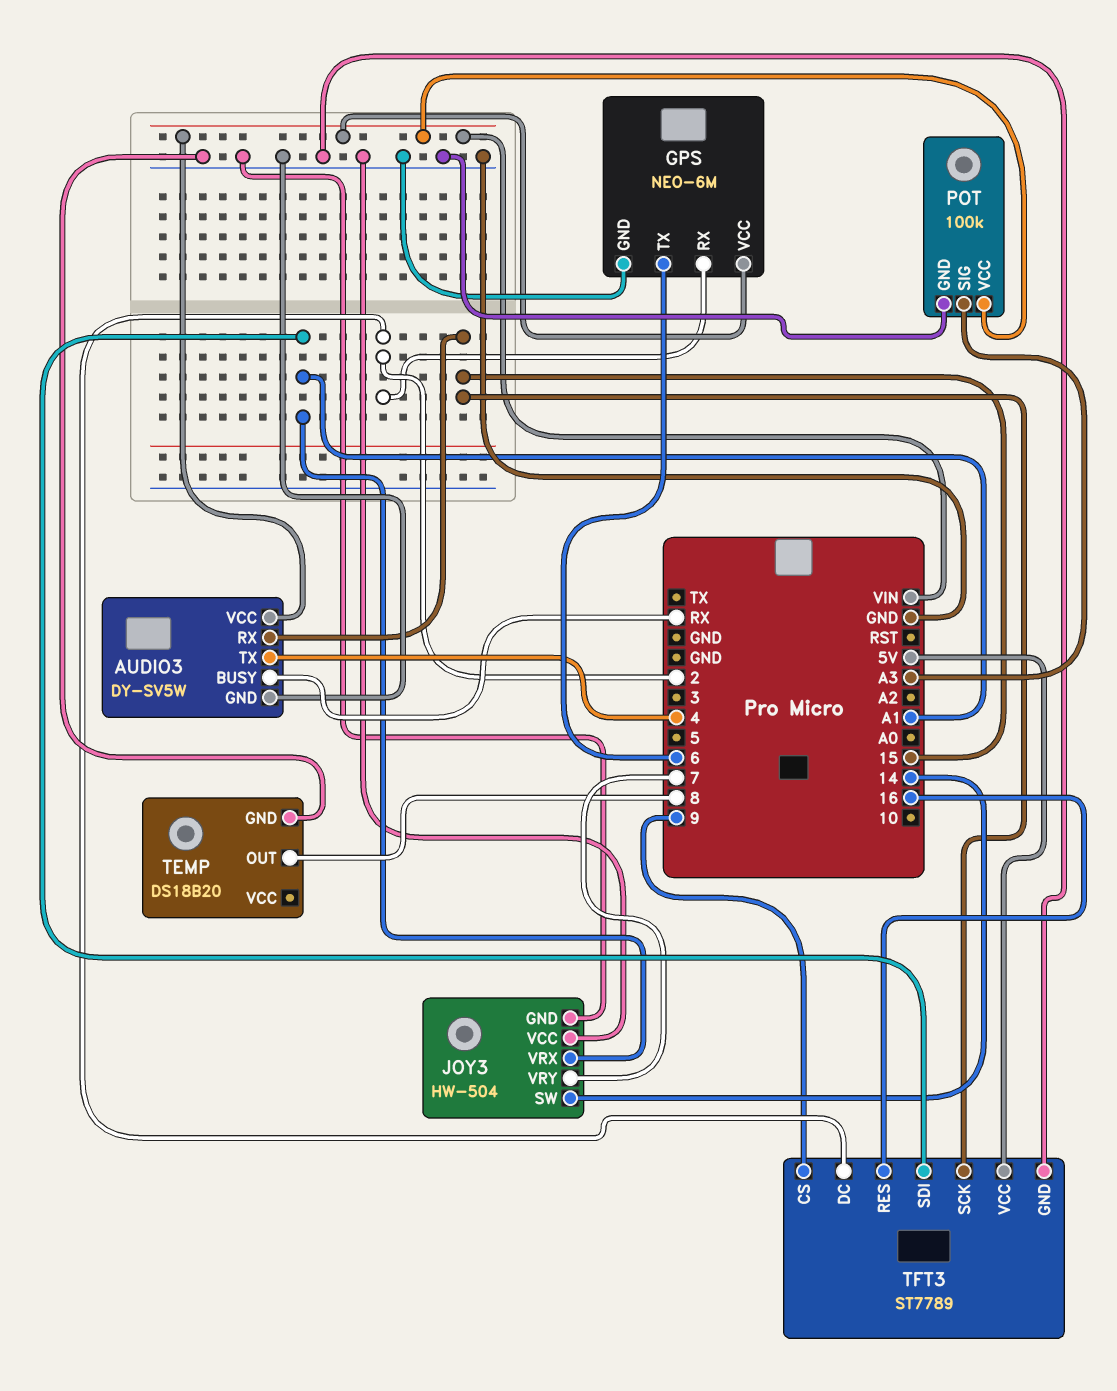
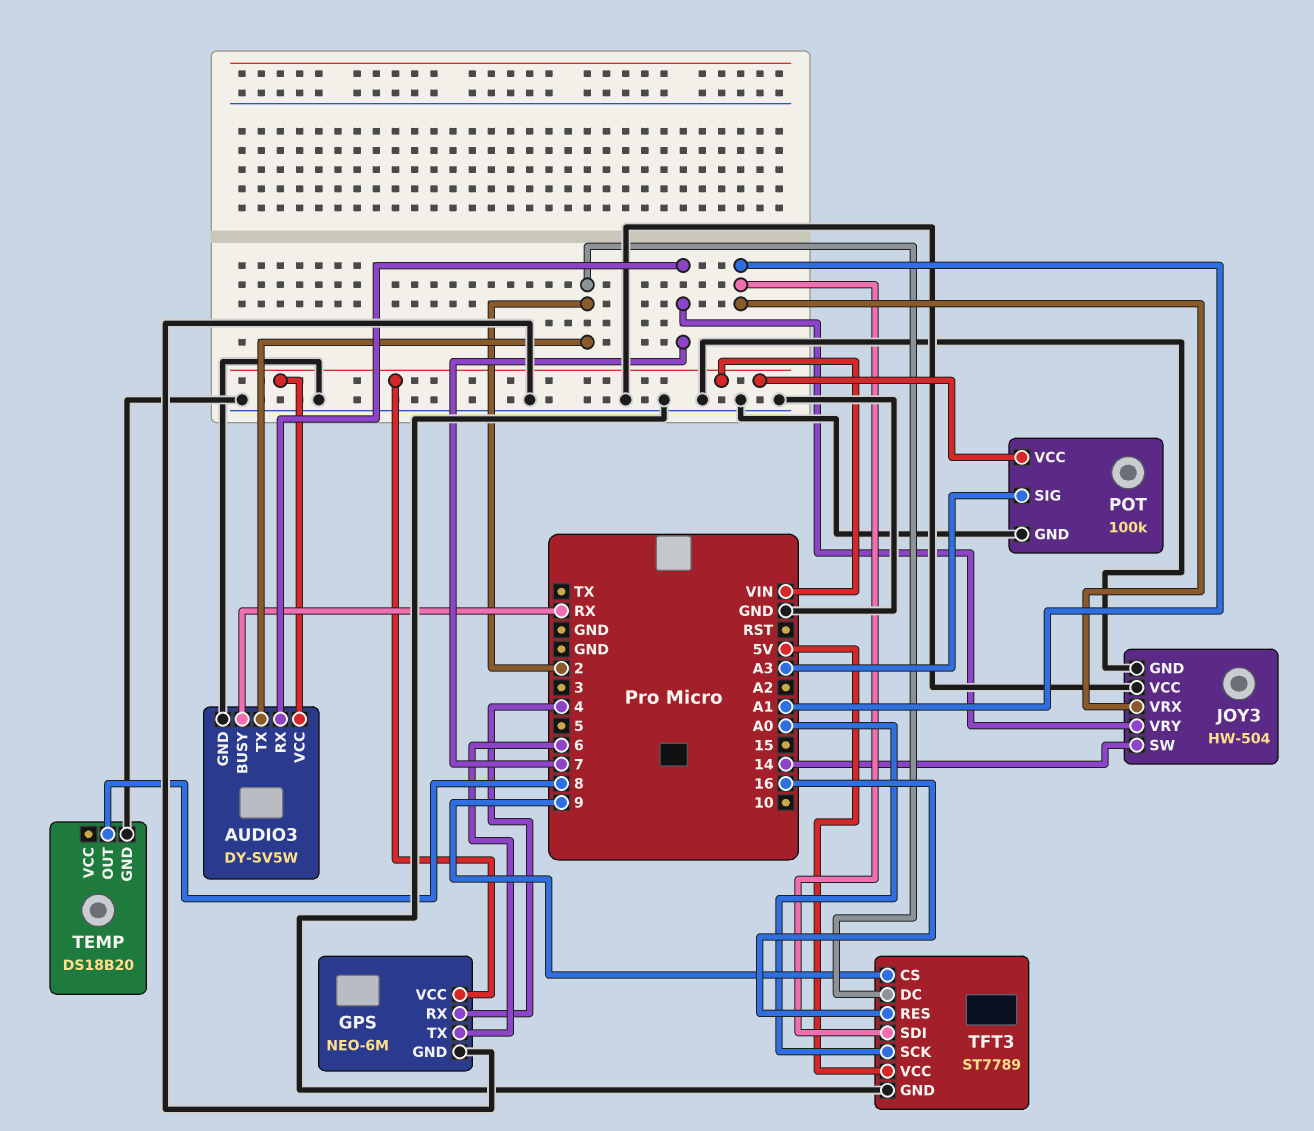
AUDIO3 pin RX: 15 -> 7
AUDIO3 pin TX: 4 -> 2
GPS pin RX: 2 -> 4
TFT3 pin SCK: 15 -> A0

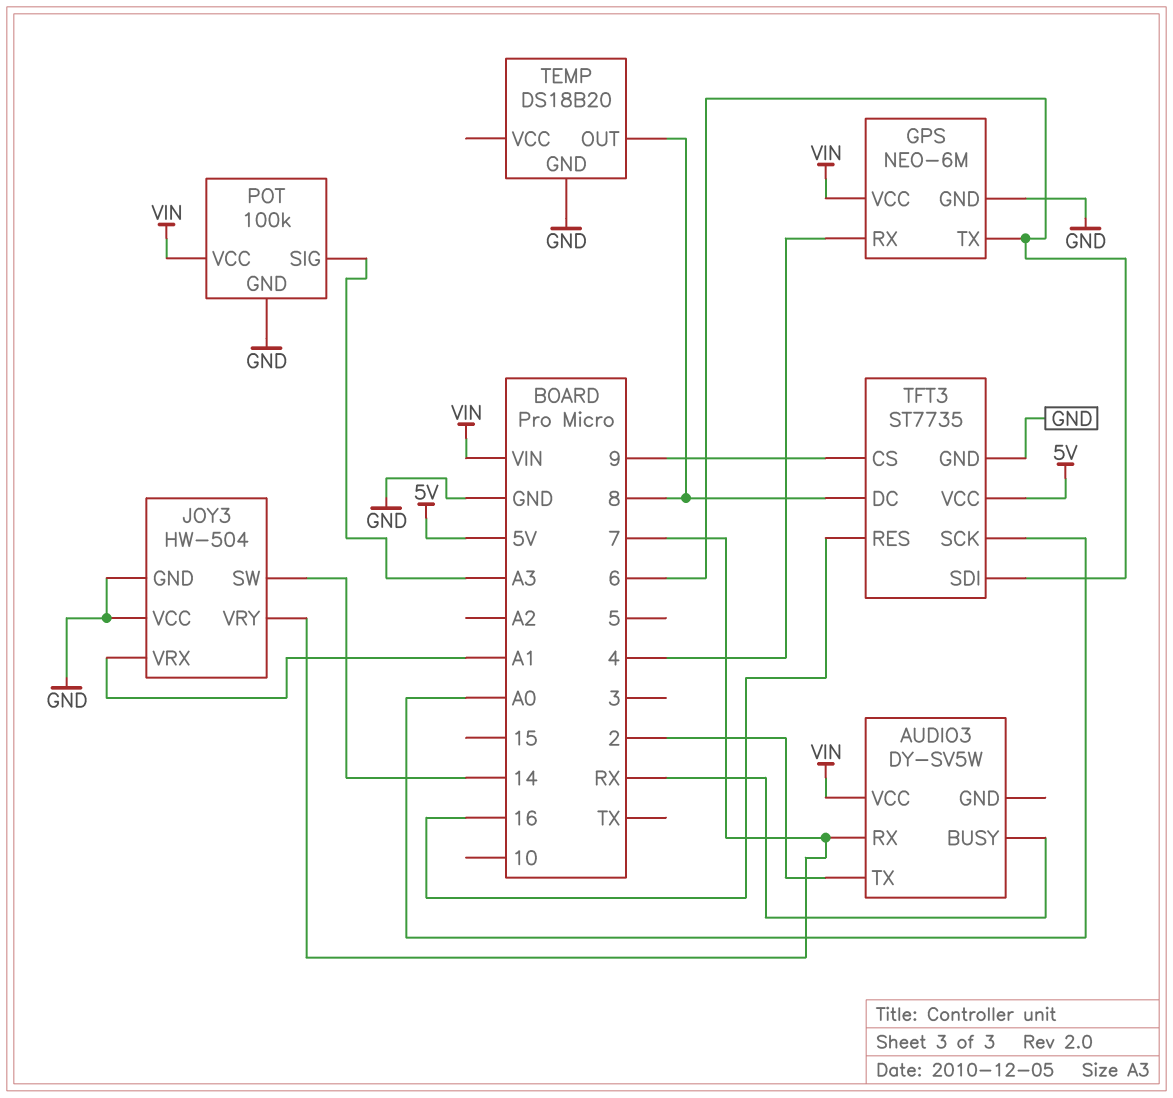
AUDIO3 pin GND: GND -> none
TFT3: ST7789 -> ST7735
TFT3 pin DC: 2 -> 8
TFT3 pin SDI: A1 -> 6

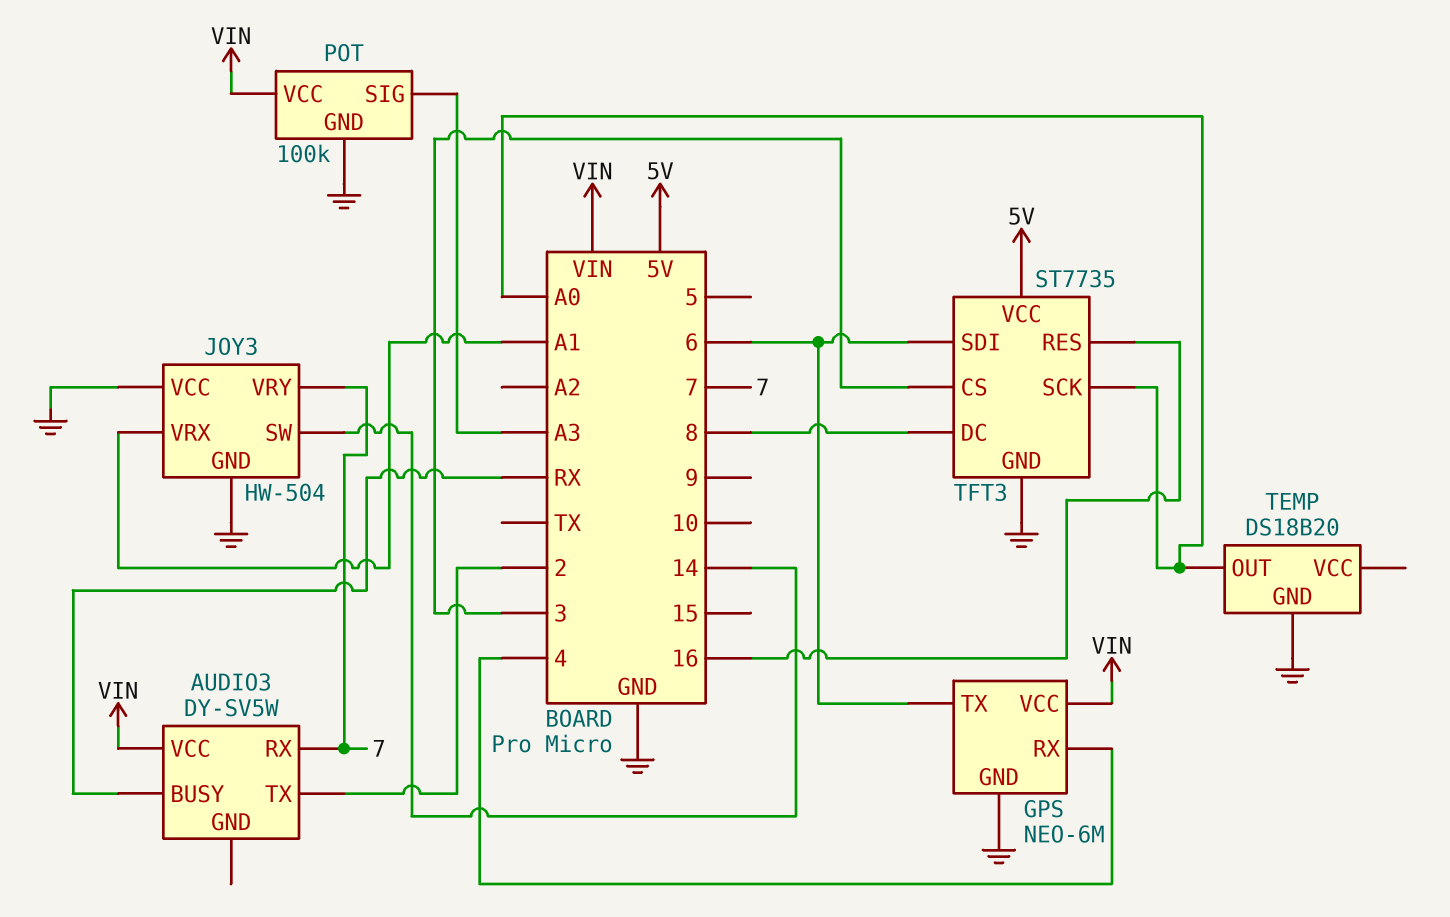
TEMP pin OUT: 8 -> A0
TFT3 pin CS: 9 -> 3

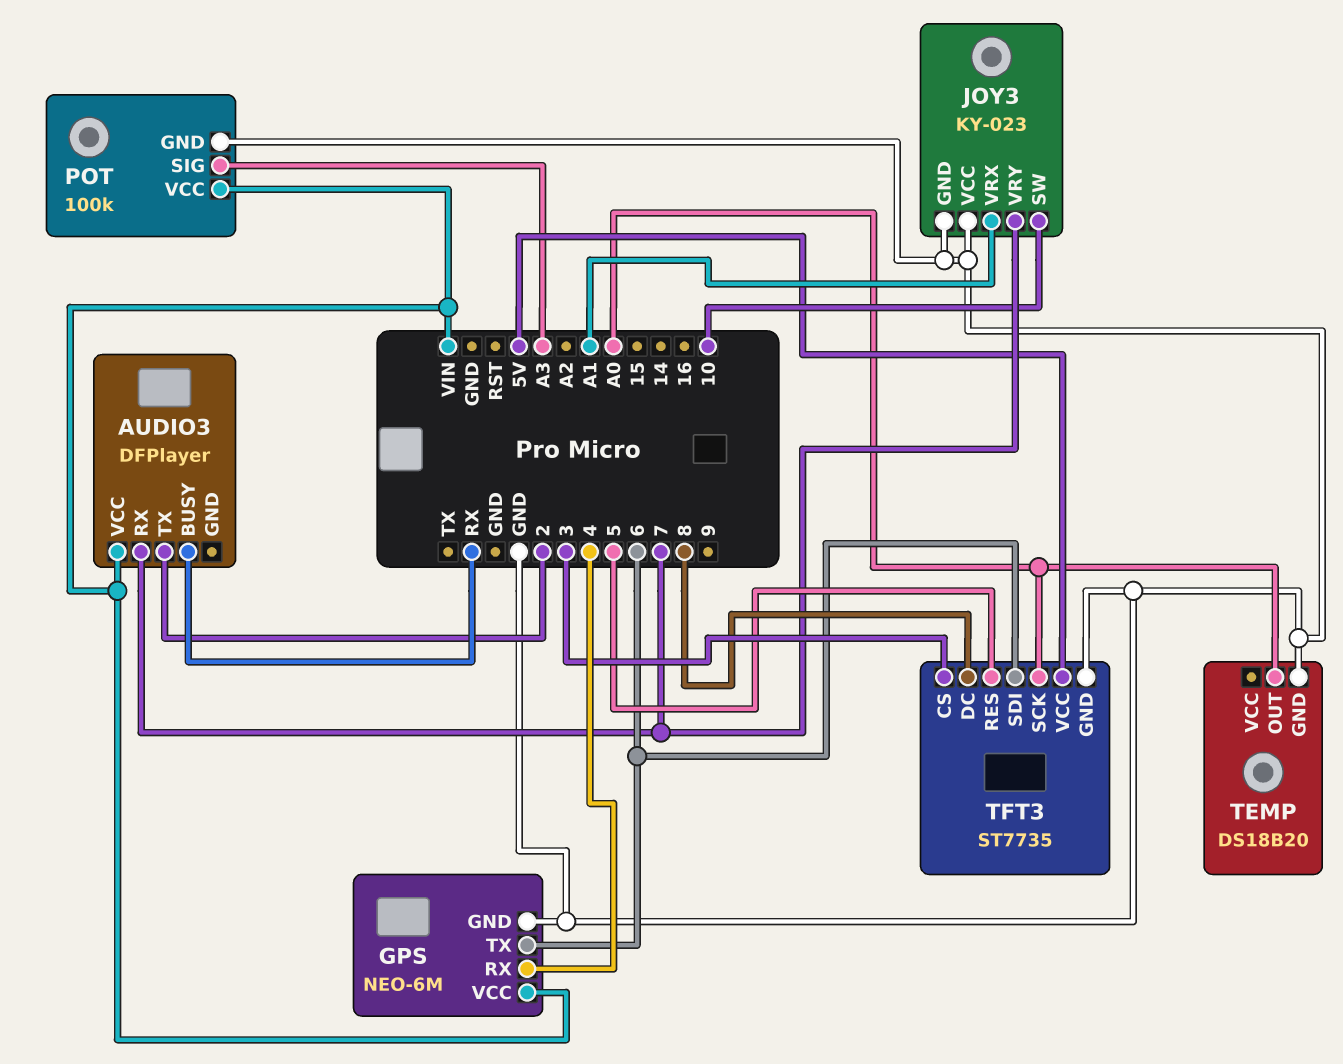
AUDIO3: DY-SV5W -> DFPlayer
JOY3: HW-504 -> KY-023
JOY3 pin SW: 14 -> 10
TFT3 pin RES: 16 -> 5

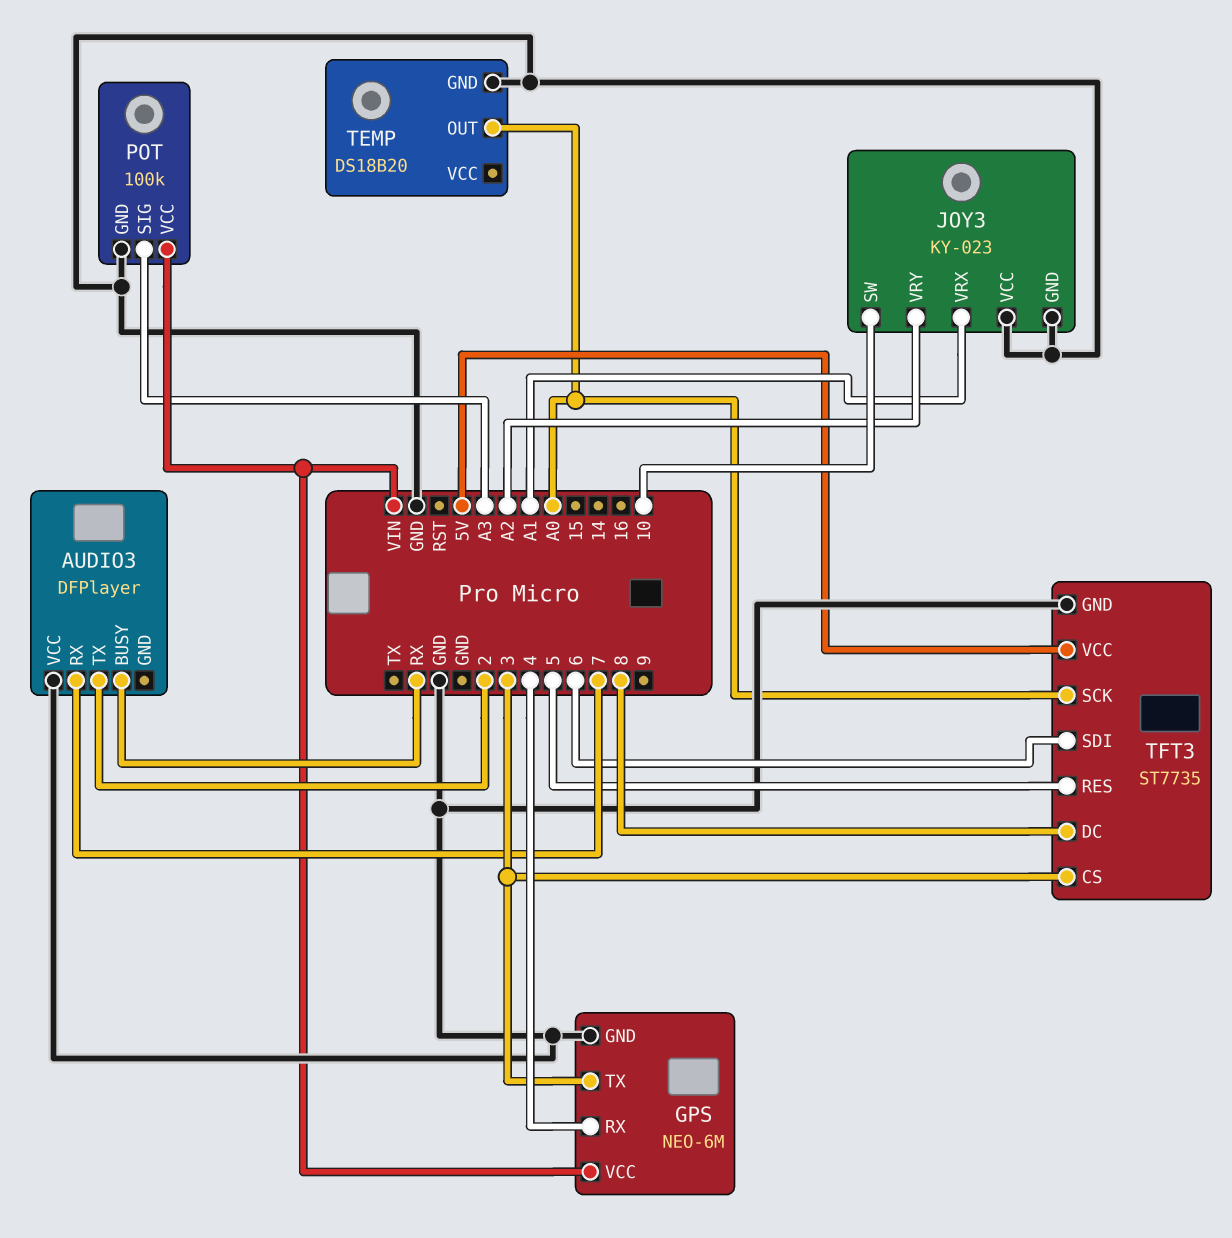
AUDIO3 pin VCC: VIN -> GND
GPS pin TX: 6 -> 3
JOY3 pin VRY: 7 -> A2

